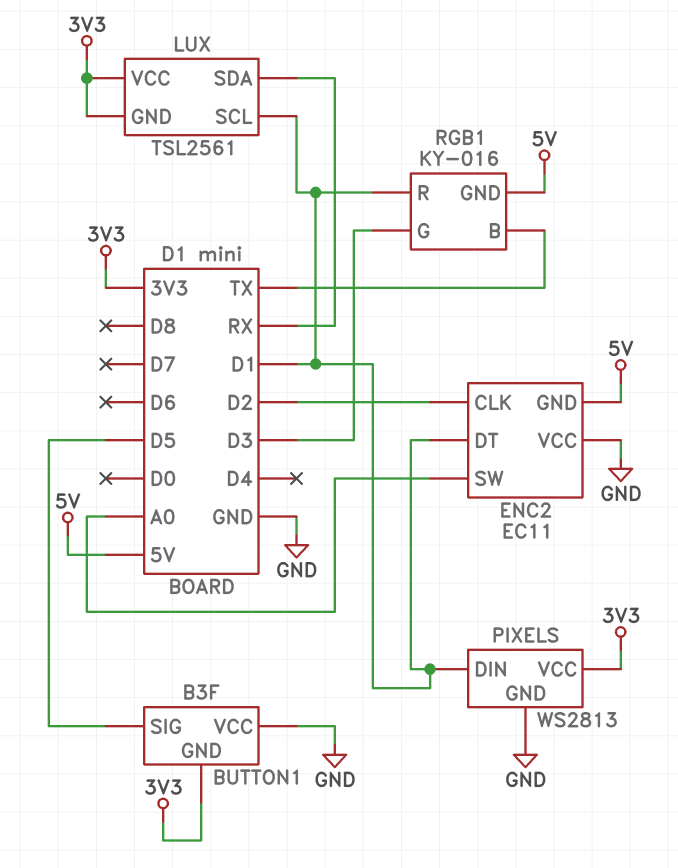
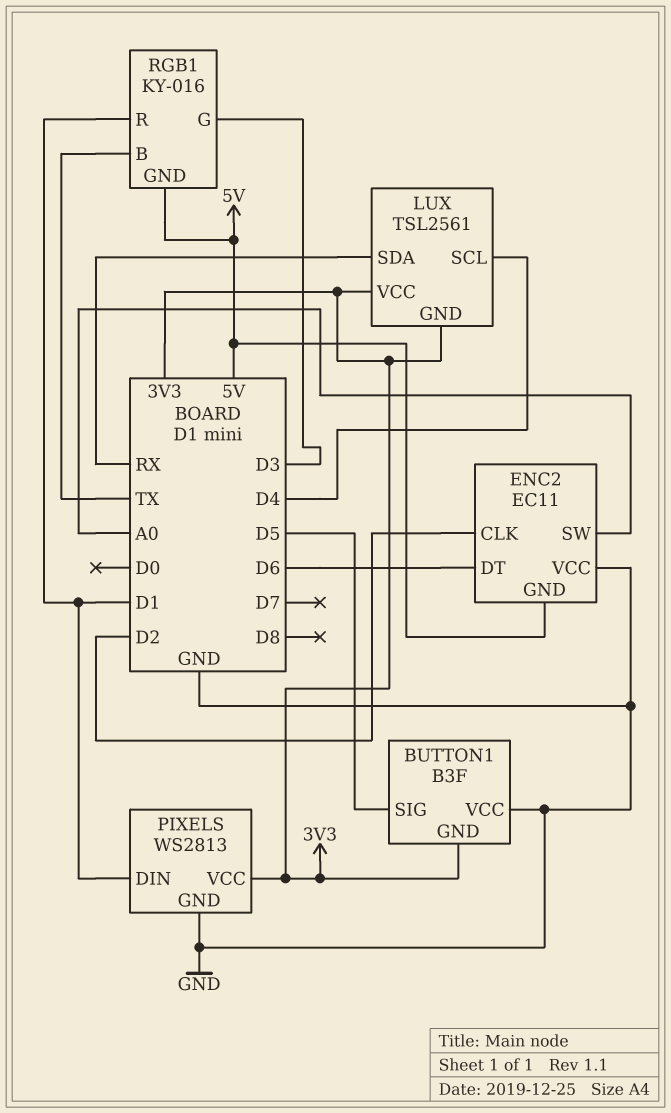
ENC2 pin DT: D1 -> D6
LUX pin SCL: D1 -> D4

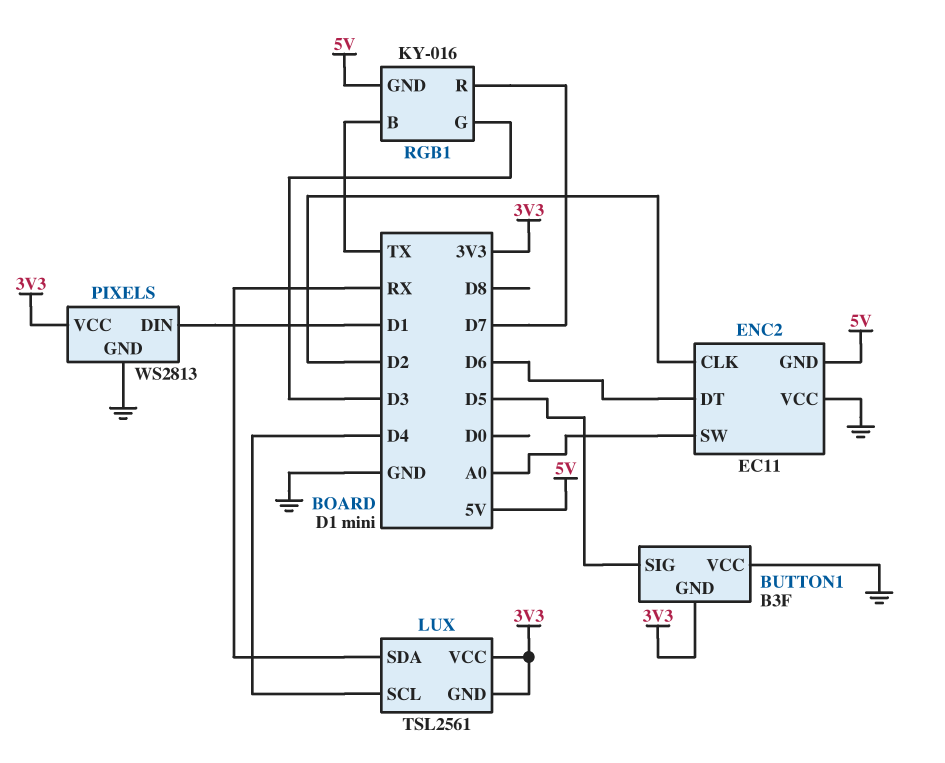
RGB1 pin R: D1 -> D7

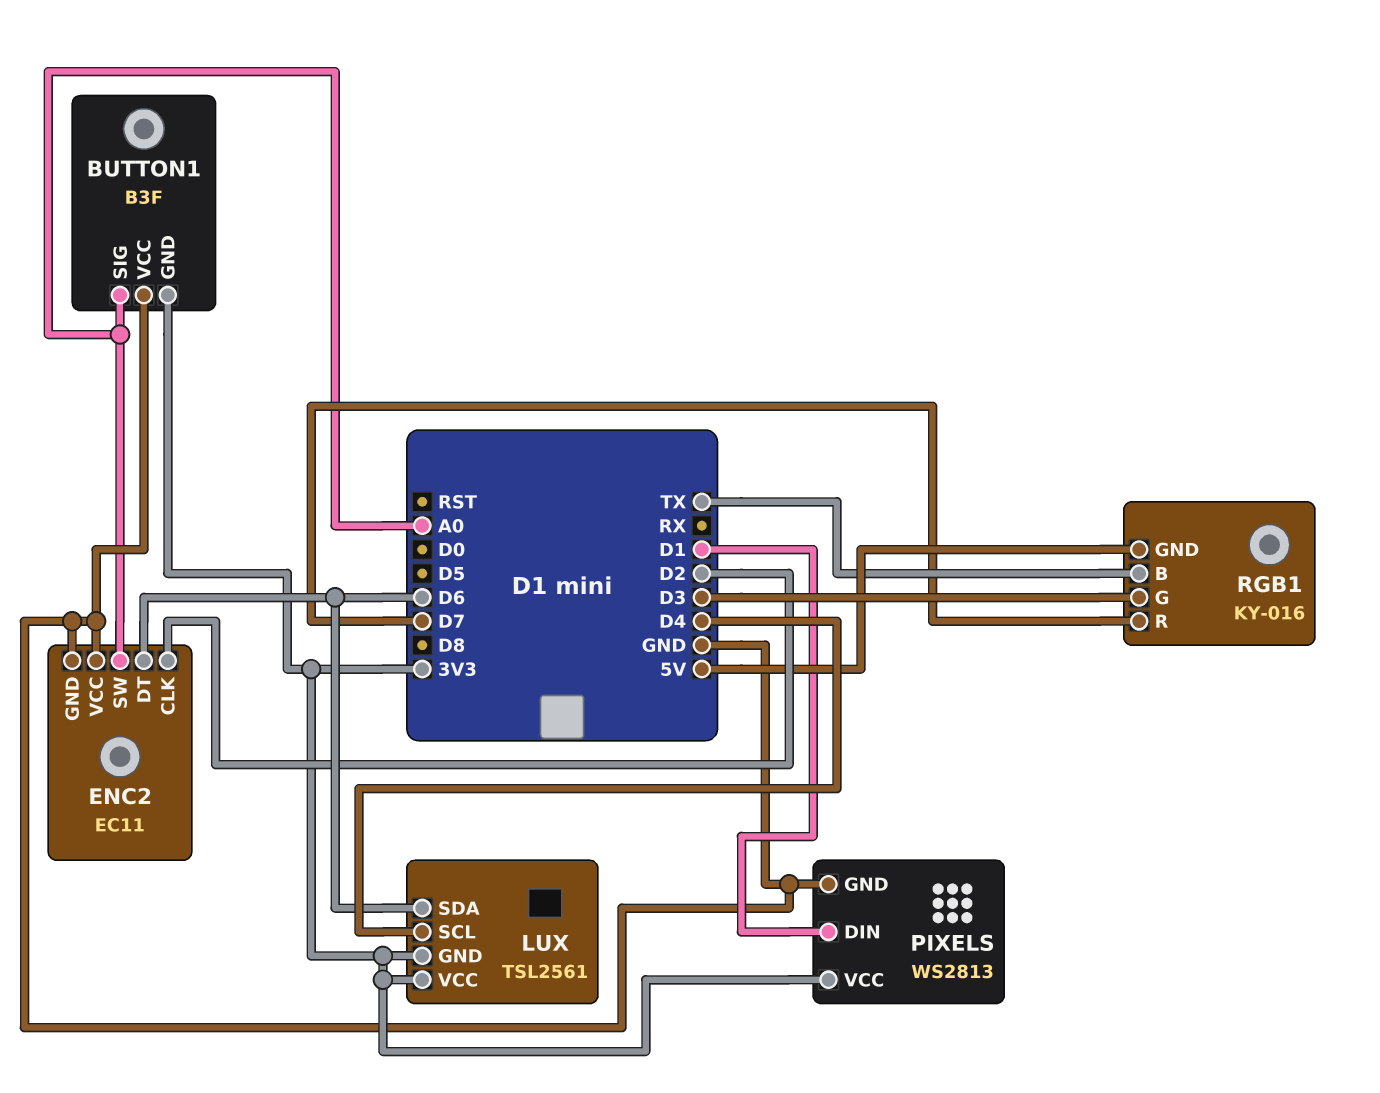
BUTTON1 pin SIG: D5 -> A0
ENC2 pin GND: 5V -> GND
LUX pin SDA: RX -> D6

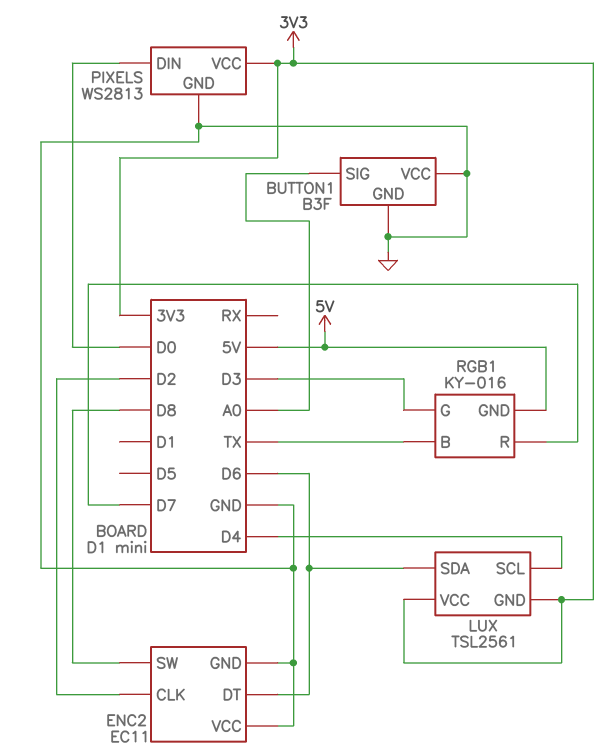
BUTTON1 pin GND: 3V3 -> GND
ENC2 pin SW: A0 -> D8
PIXELS pin DIN: D1 -> D0

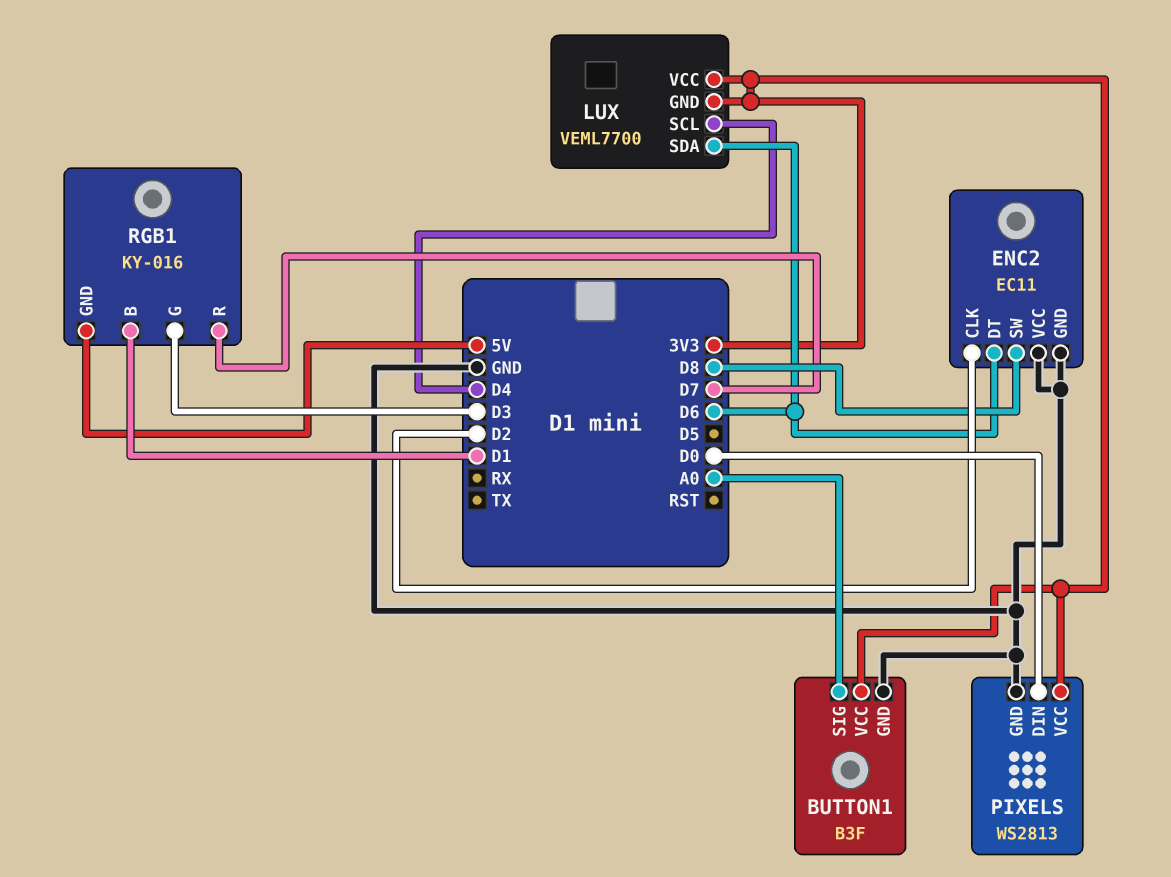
BUTTON1 pin VCC: GND -> 3V3
LUX: TSL2561 -> VEML7700
RGB1 pin B: TX -> D1

